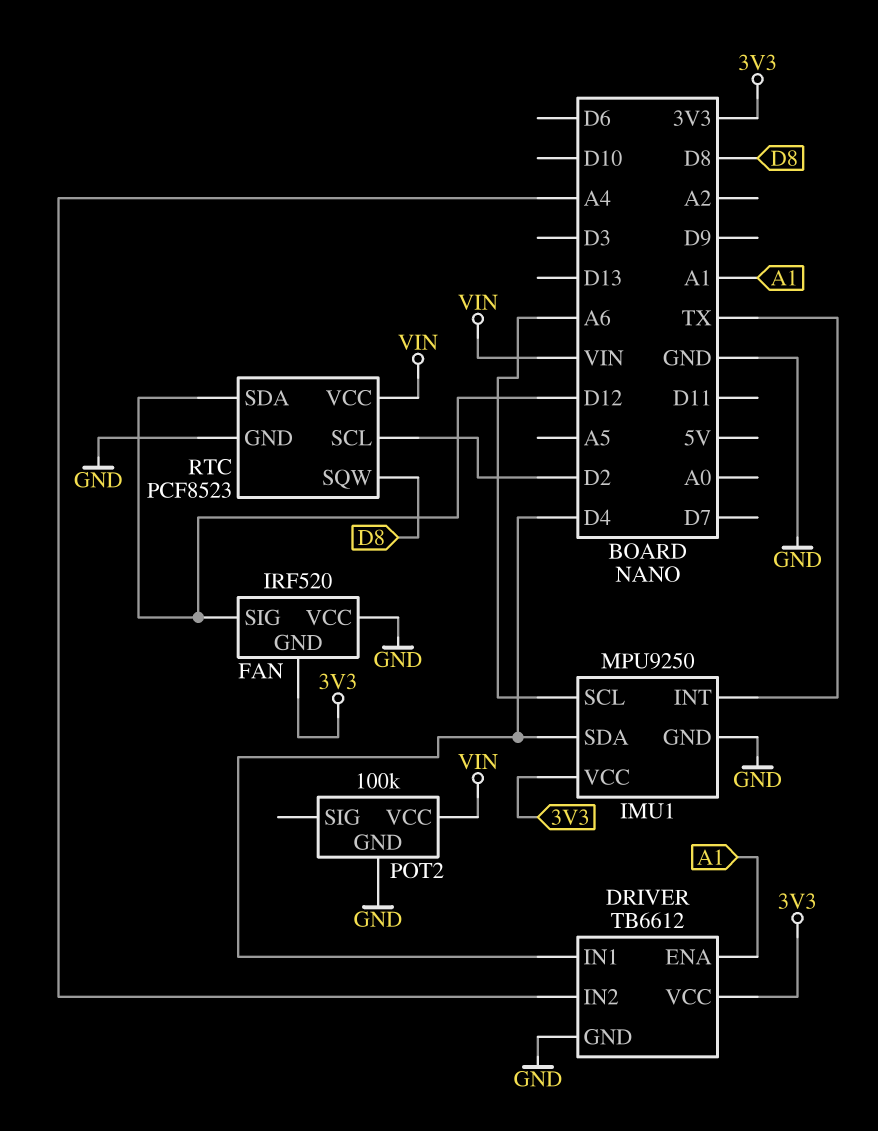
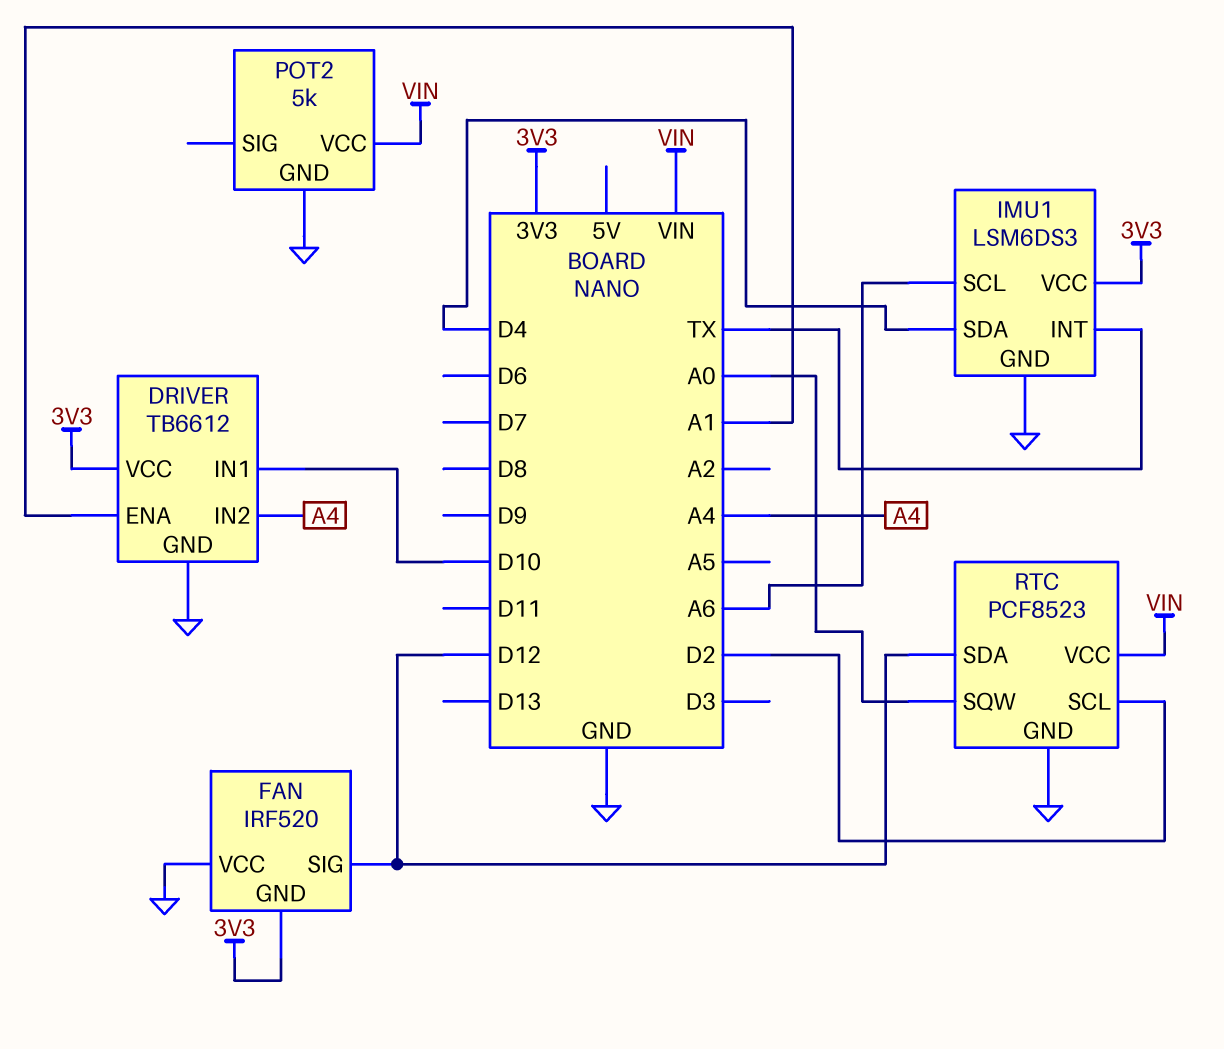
DRIVER pin IN1: D4 -> D10
IMU1: MPU9250 -> LSM6DS3
POT2: 100k -> 5k
RTC pin SQW: D8 -> A0

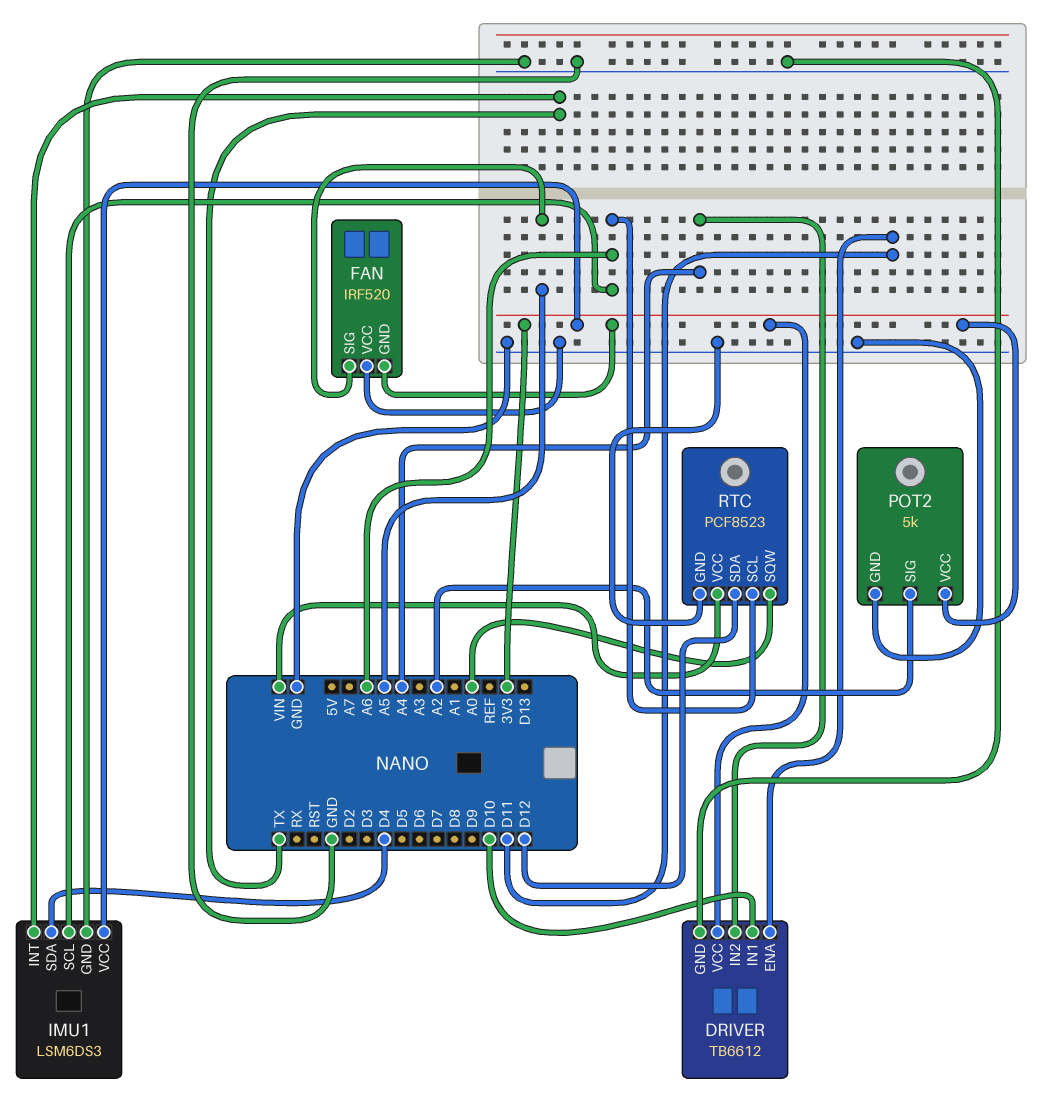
DRIVER pin ENA: A1 -> D11
FAN pin SIG: D12 -> A5
POT2 pin SIG: none -> A2
POT2 pin VCC: VIN -> 3V3
RTC pin SCL: D2 -> A6

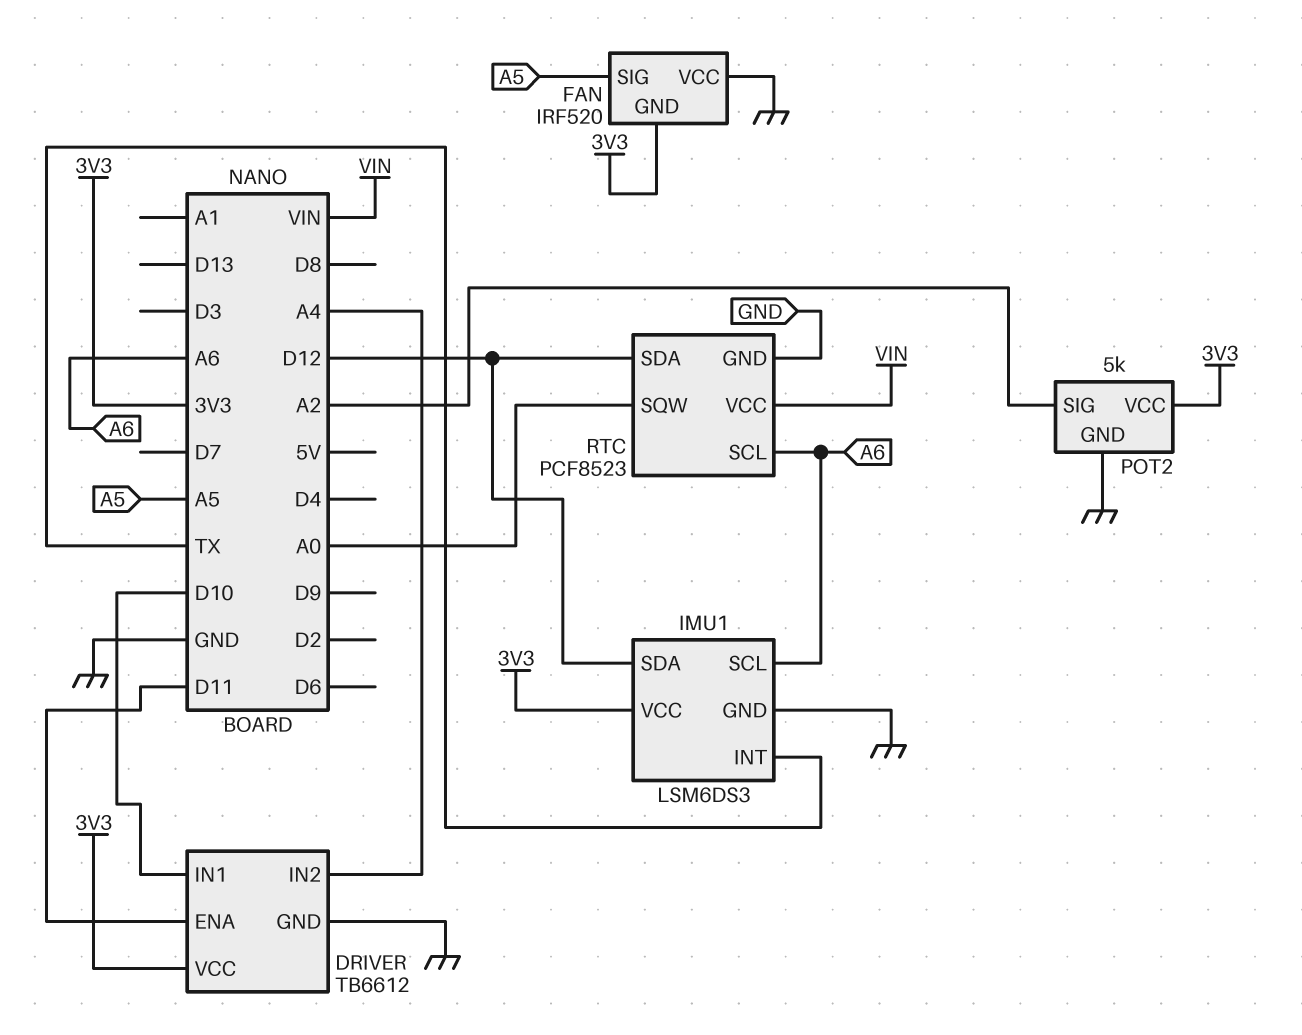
IMU1 pin SDA: D4 -> D12

